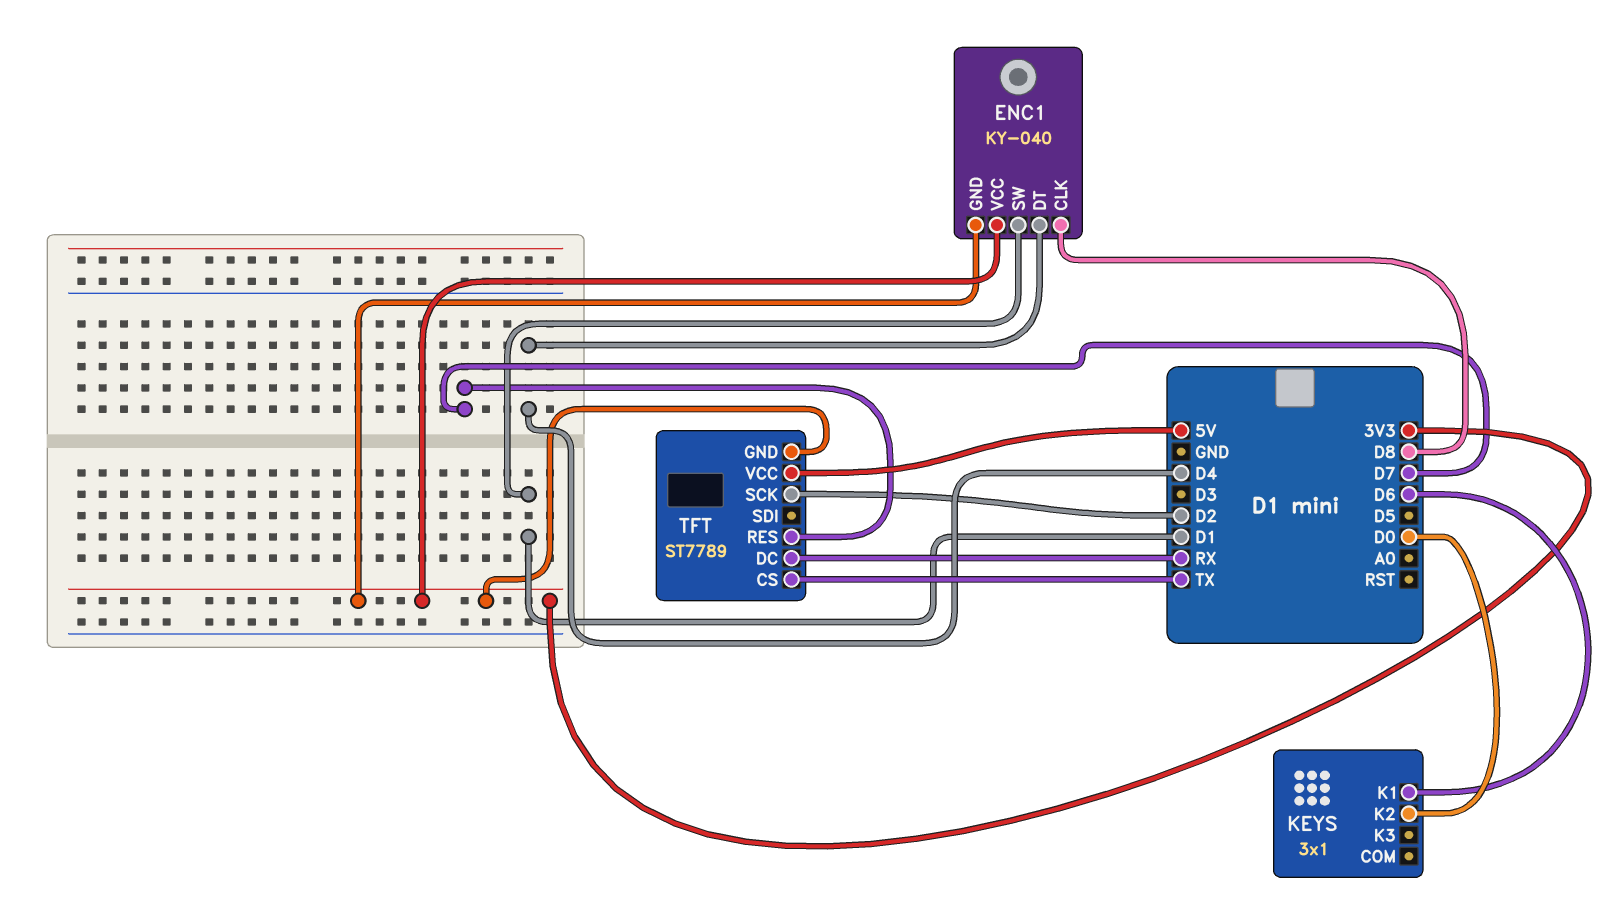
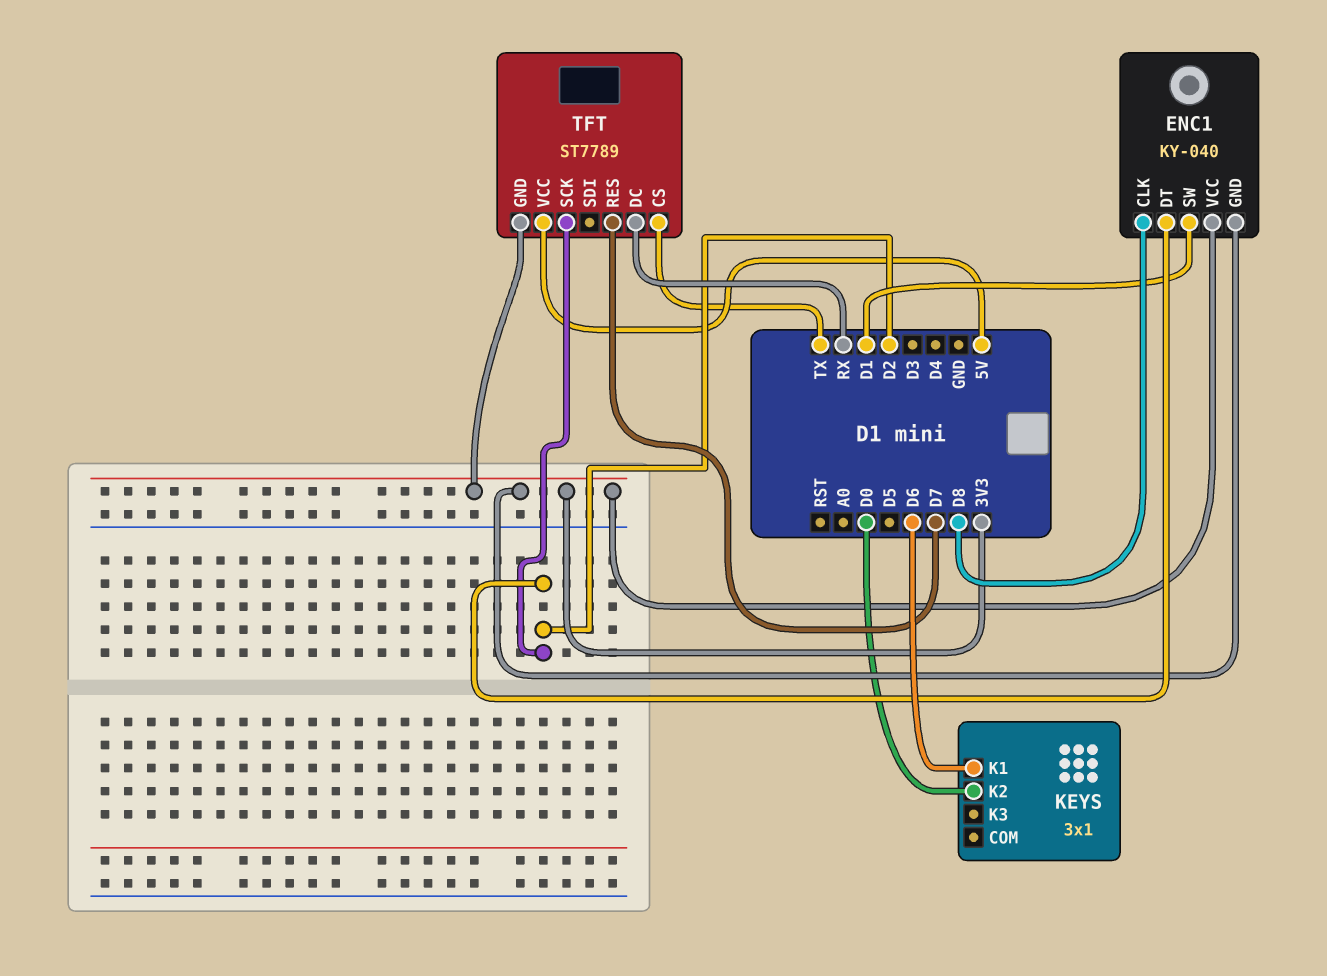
ENC1 pin DT: D4 -> D2

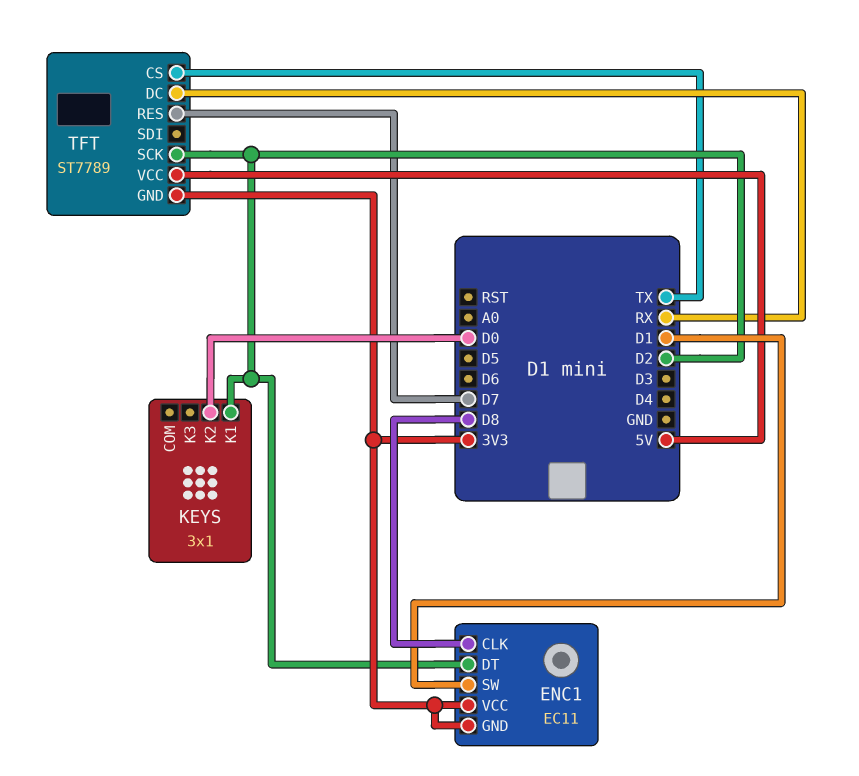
ENC1: KY-040 -> EC11
KEYS pin K1: D6 -> D2

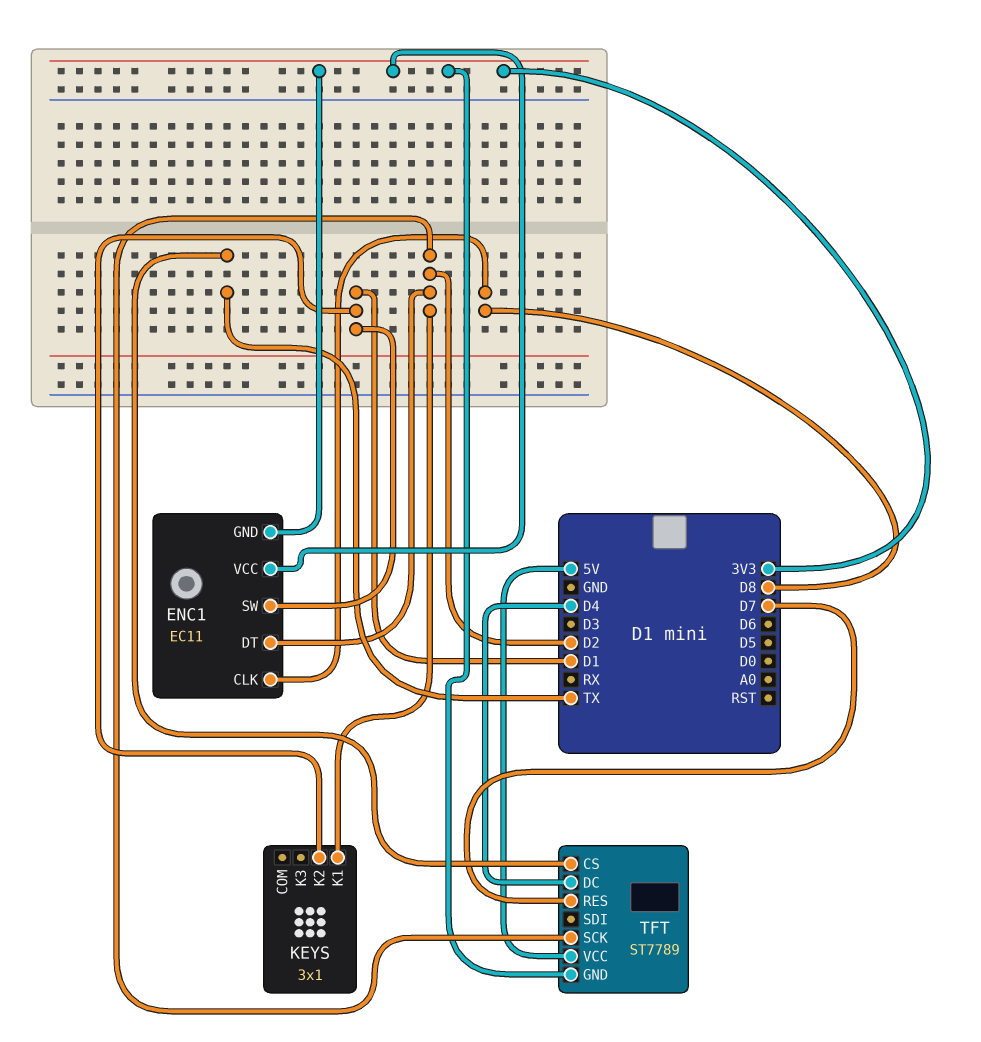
KEYS pin K2: D0 -> D1
TFT pin DC: RX -> D4

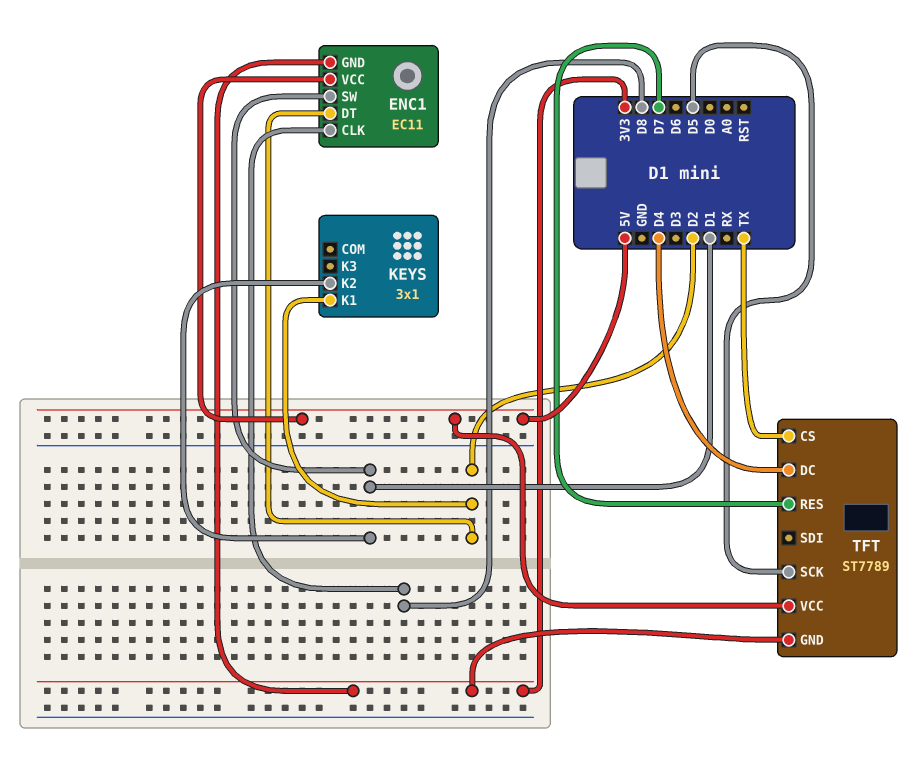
ENC1 pin VCC: 3V3 -> 5V
TFT pin SCK: D2 -> D5

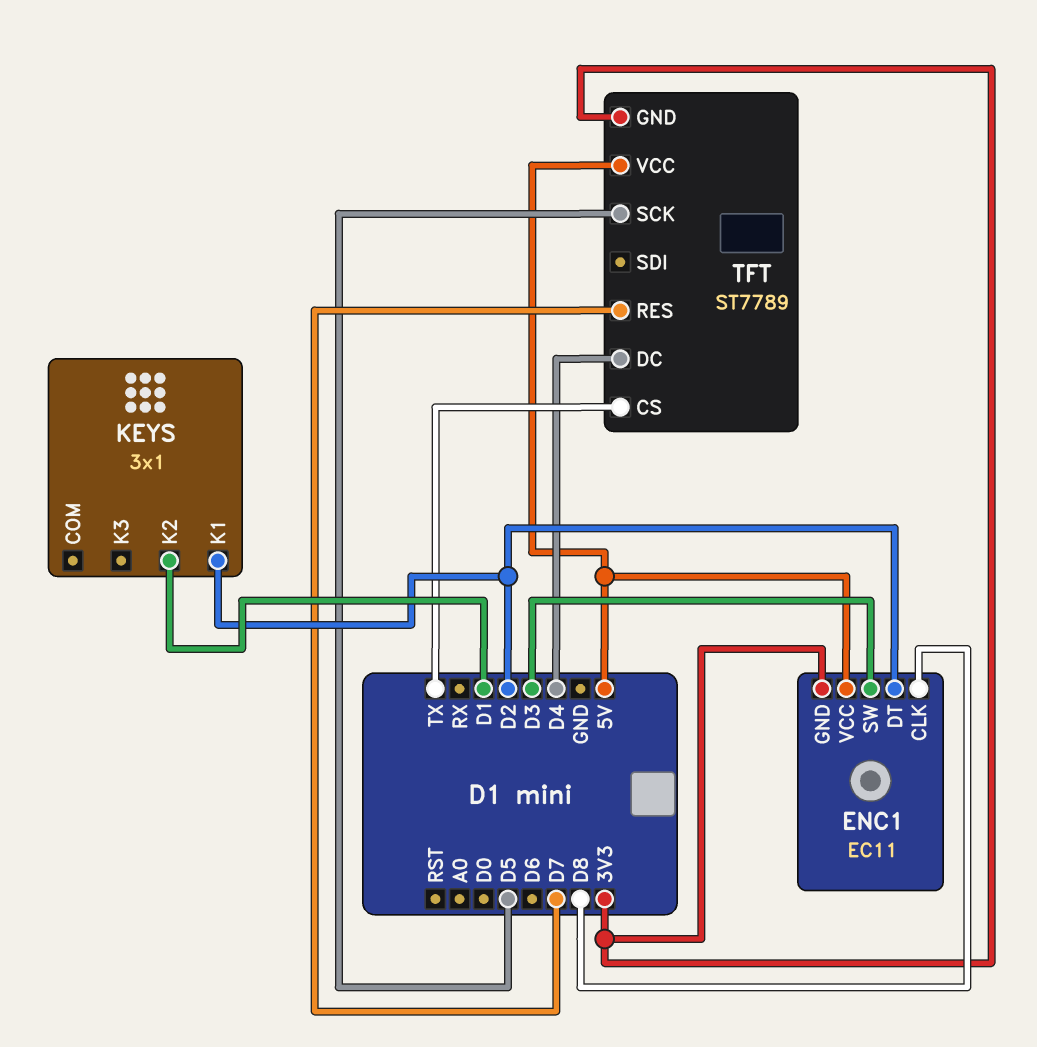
ENC1 pin SW: D1 -> D3

